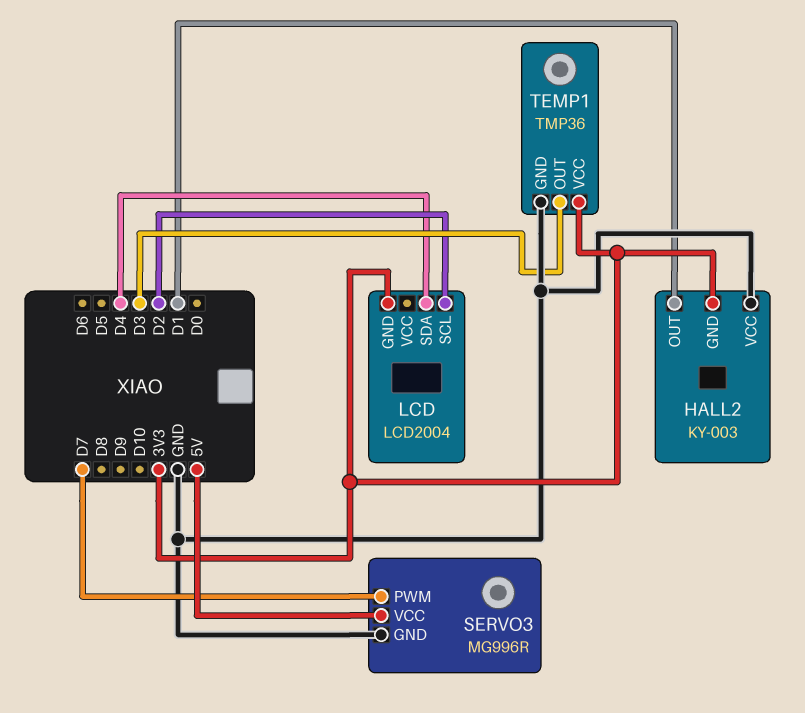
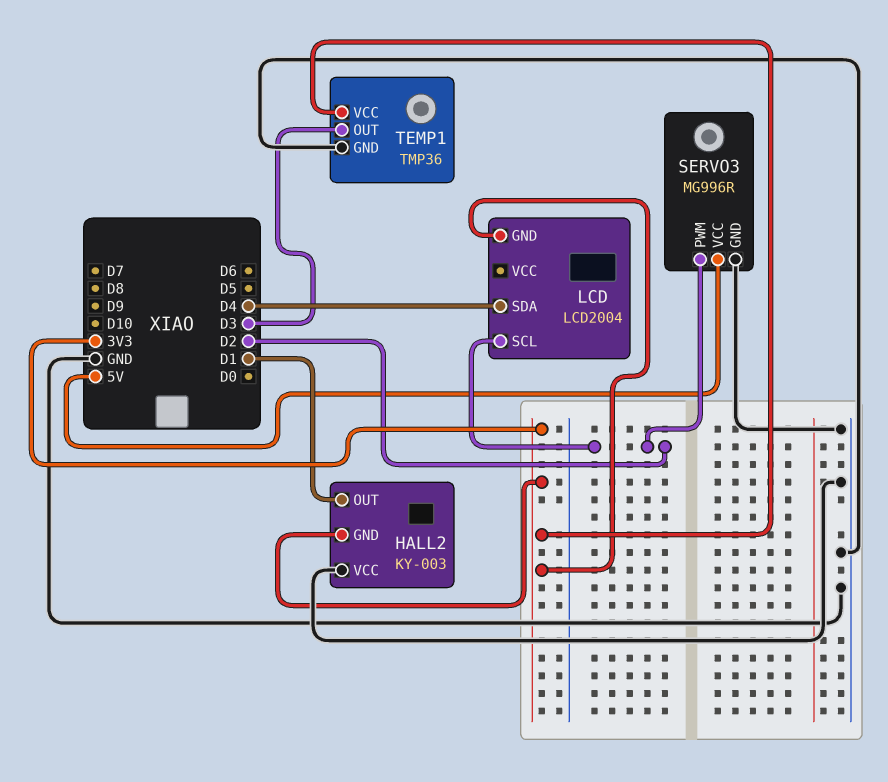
SERVO3 pin PWM: D7 -> D2

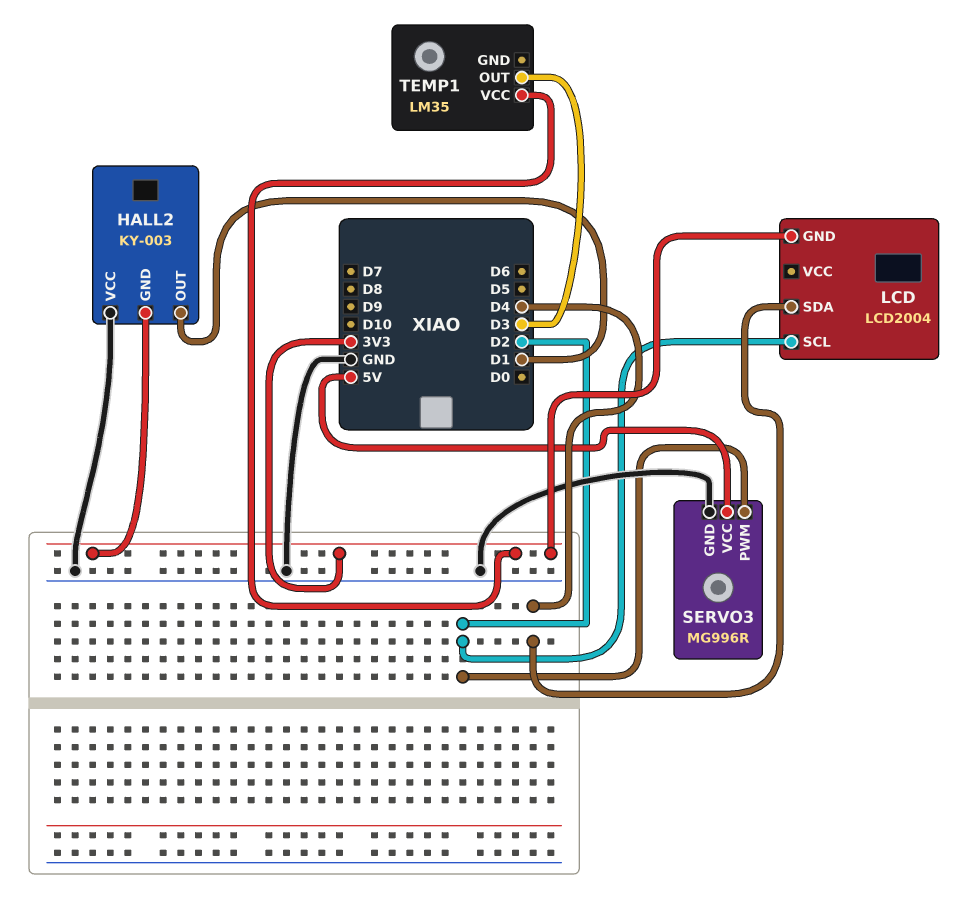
TEMP1: TMP36 -> LM35
TEMP1 pin GND: GND -> none

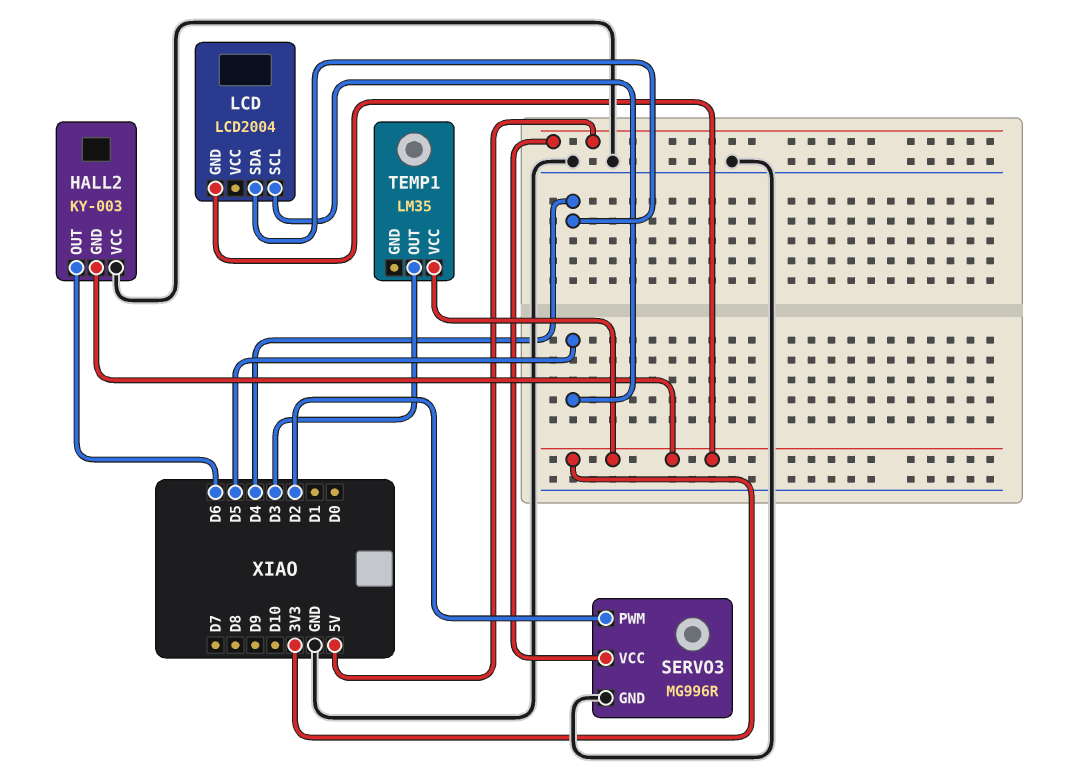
HALL2 pin OUT: D1 -> D6
LCD pin SCL: D2 -> D5

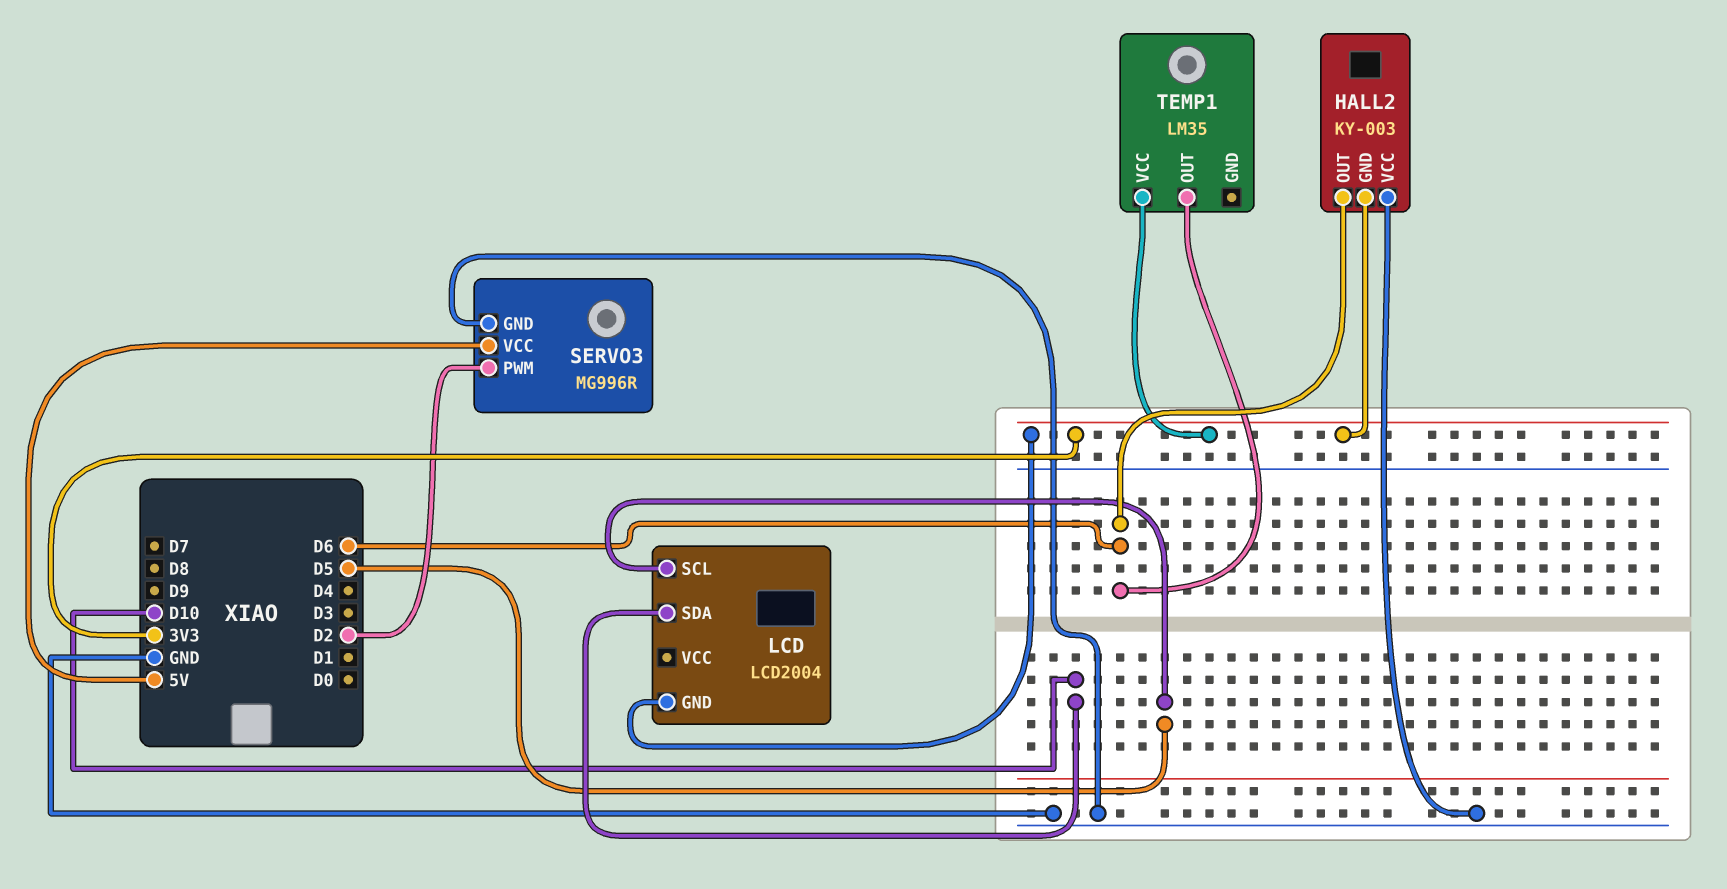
LCD pin SDA: D4 -> D10
TEMP1 pin OUT: D3 -> D6

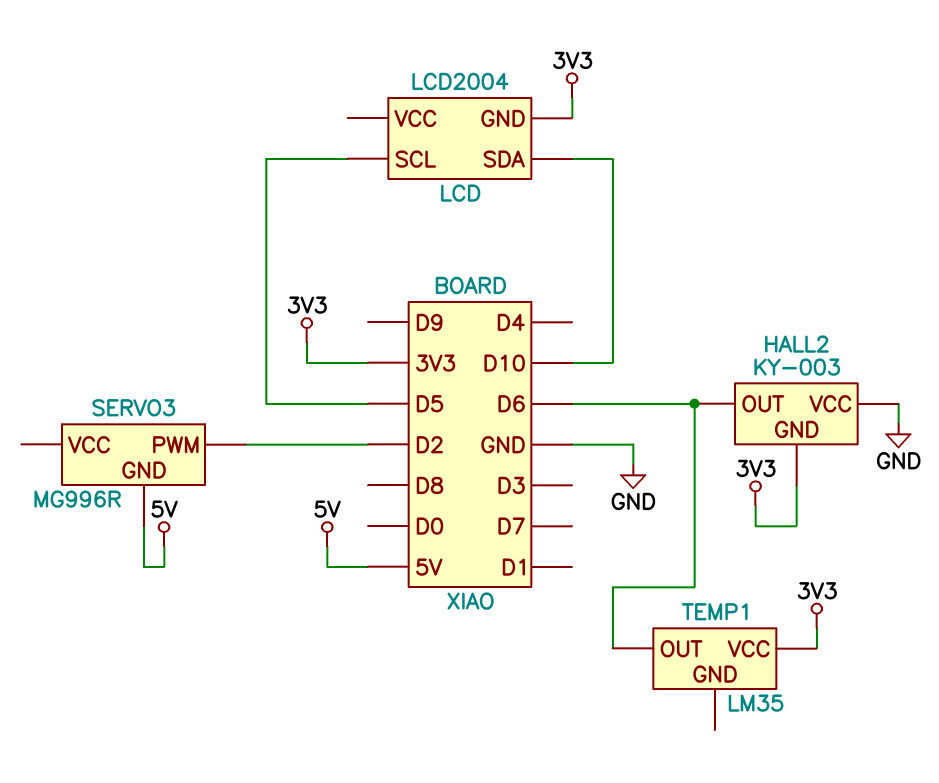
SERVO3 pin GND: GND -> 5V
SERVO3 pin VCC: 5V -> none

